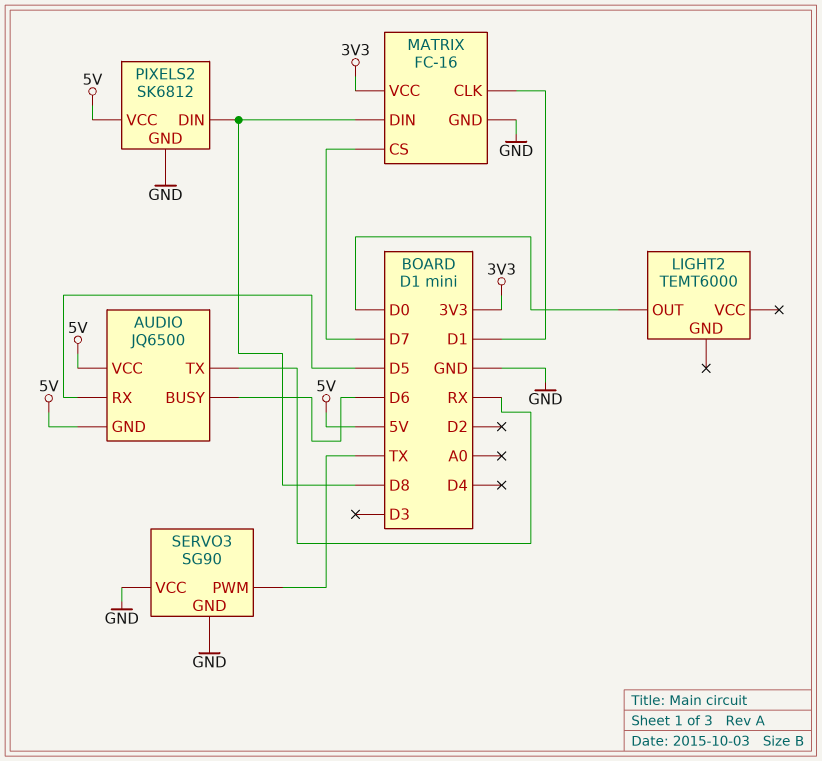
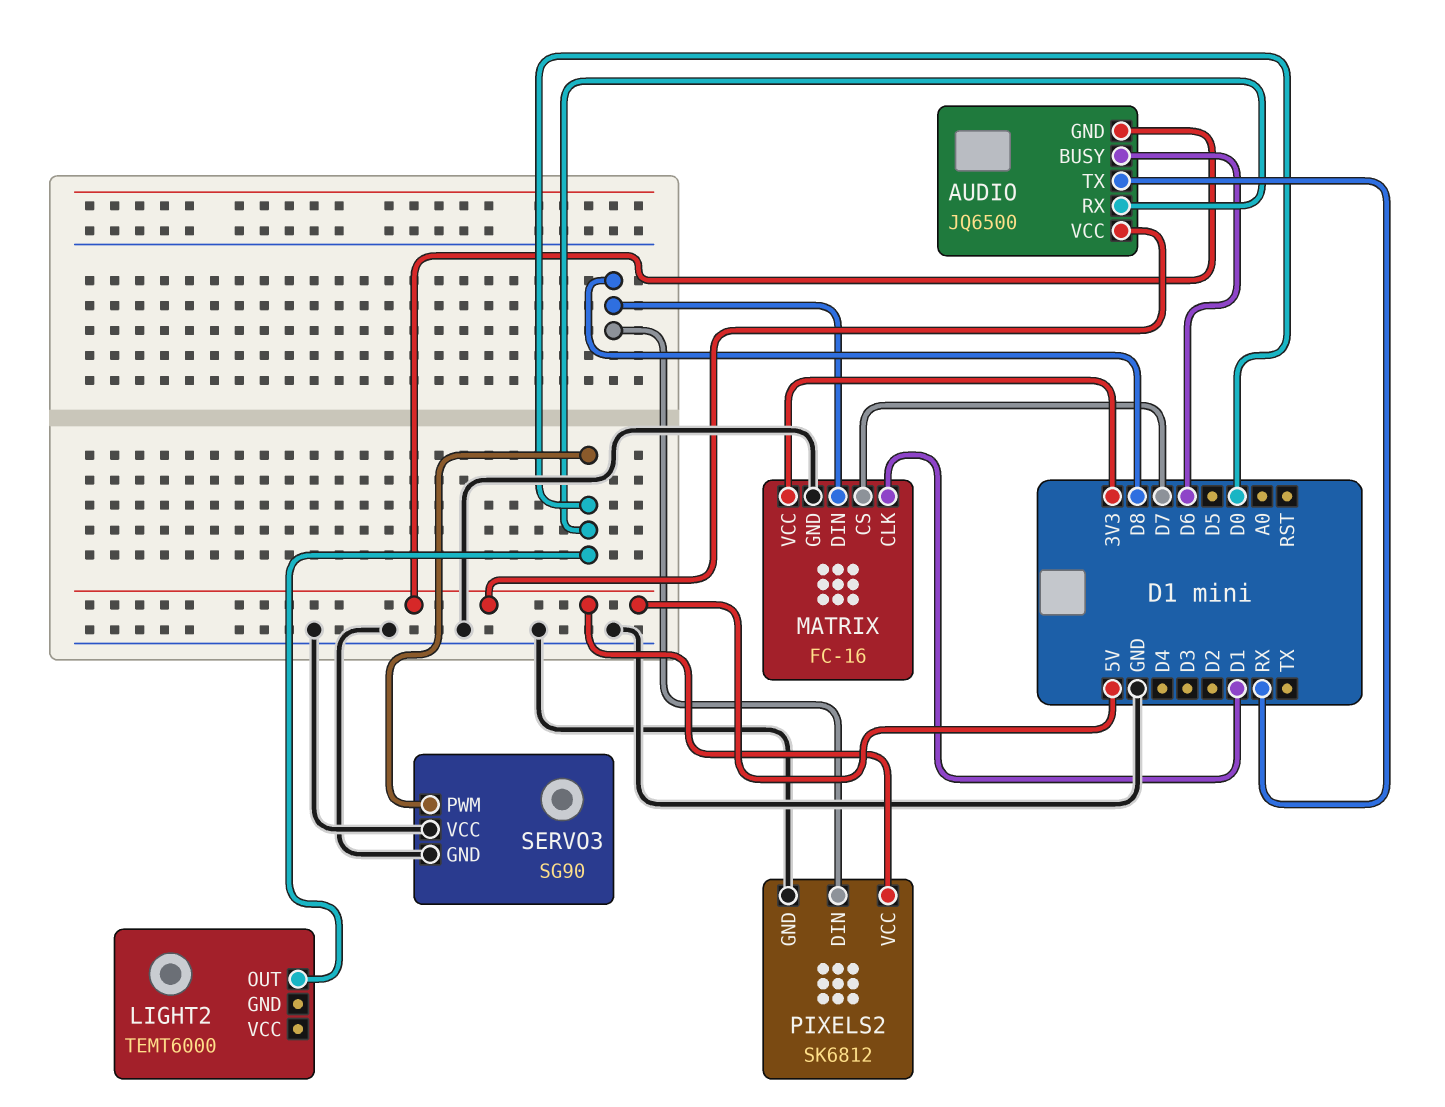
AUDIO pin RX: D5 -> D0
SERVO3 pin PWM: TX -> D0

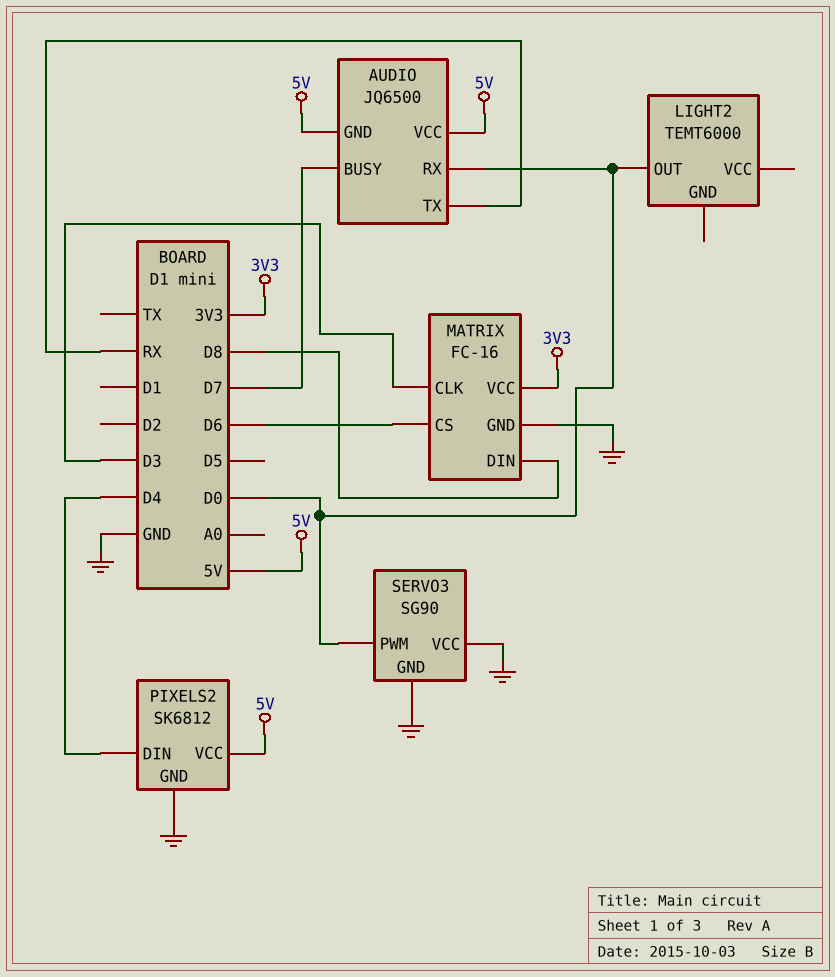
AUDIO pin BUSY: D6 -> D7
MATRIX pin CLK: D1 -> D3
MATRIX pin CS: D7 -> D6
PIXELS2 pin DIN: D8 -> D4

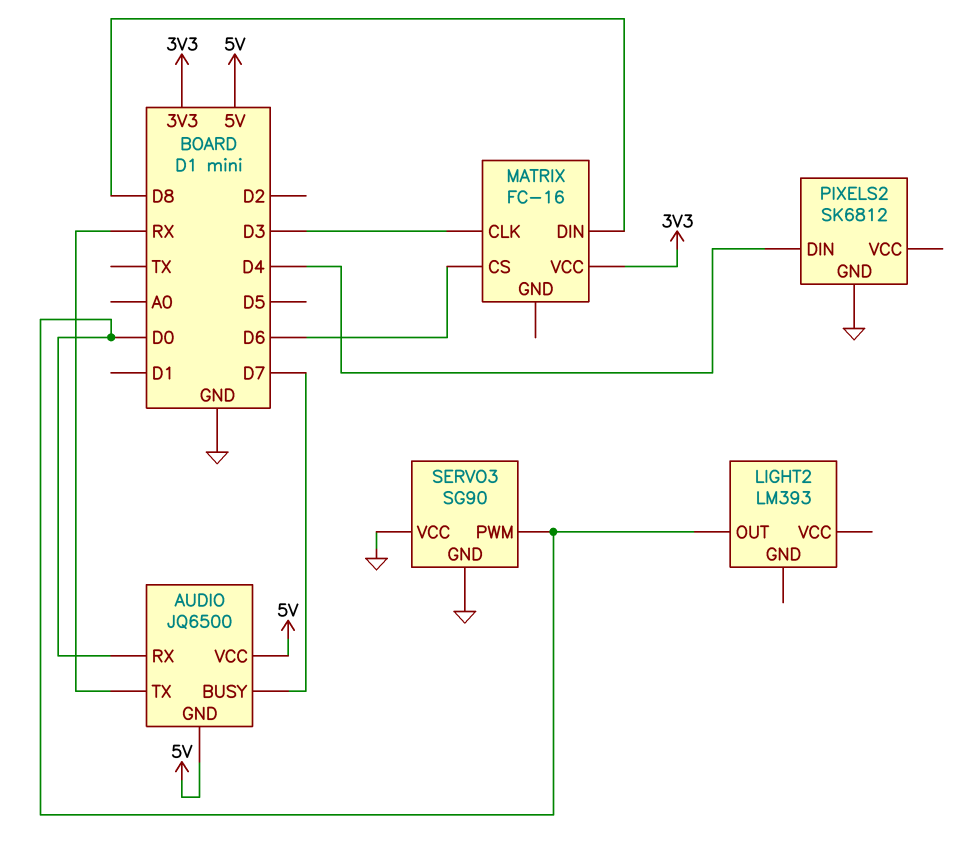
LIGHT2: TEMT6000 -> LM393
MATRIX pin GND: GND -> none
PIXELS2 pin VCC: 5V -> none

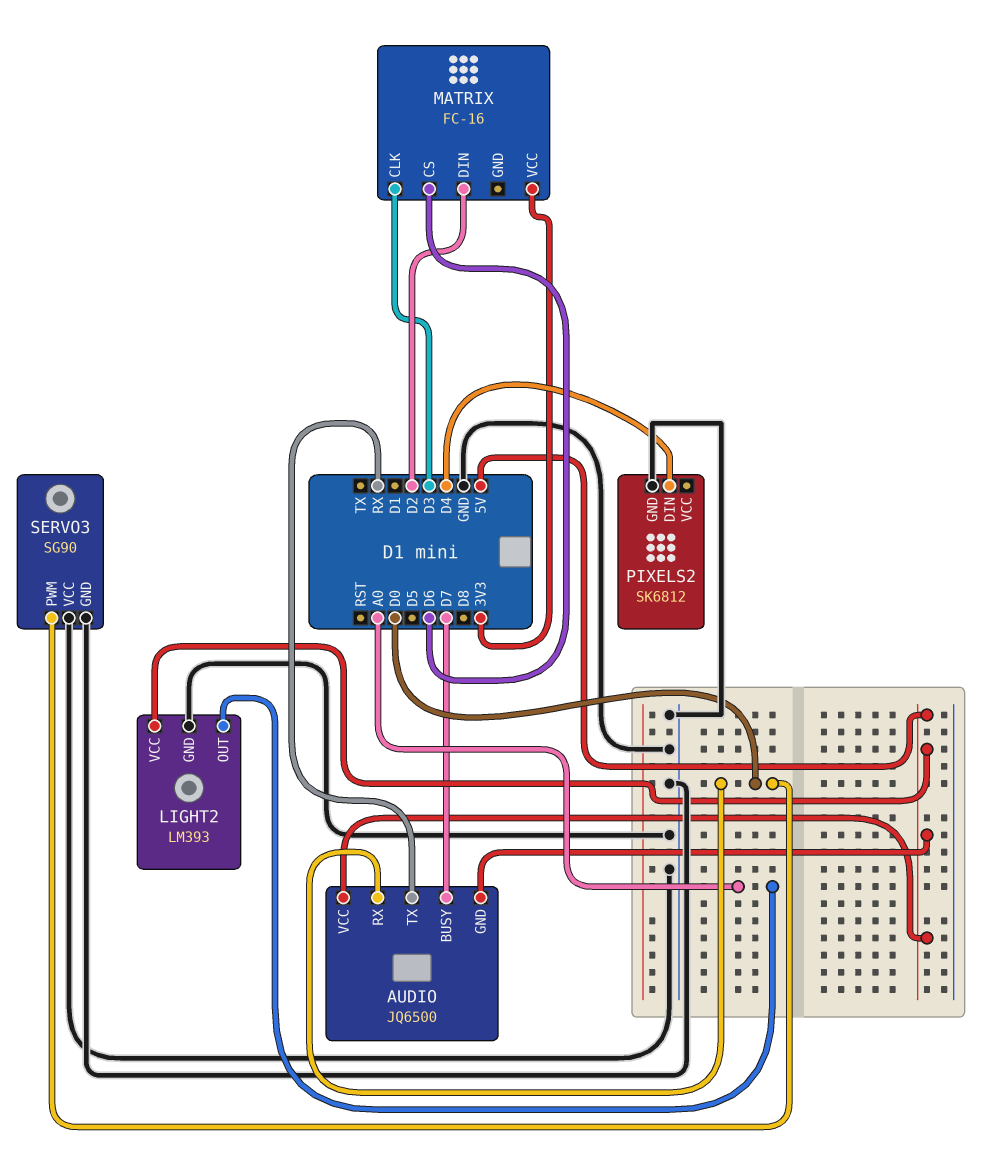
LIGHT2 pin GND: none -> GND
LIGHT2 pin OUT: D0 -> A0
LIGHT2 pin VCC: none -> 5V
MATRIX pin DIN: D8 -> D2

